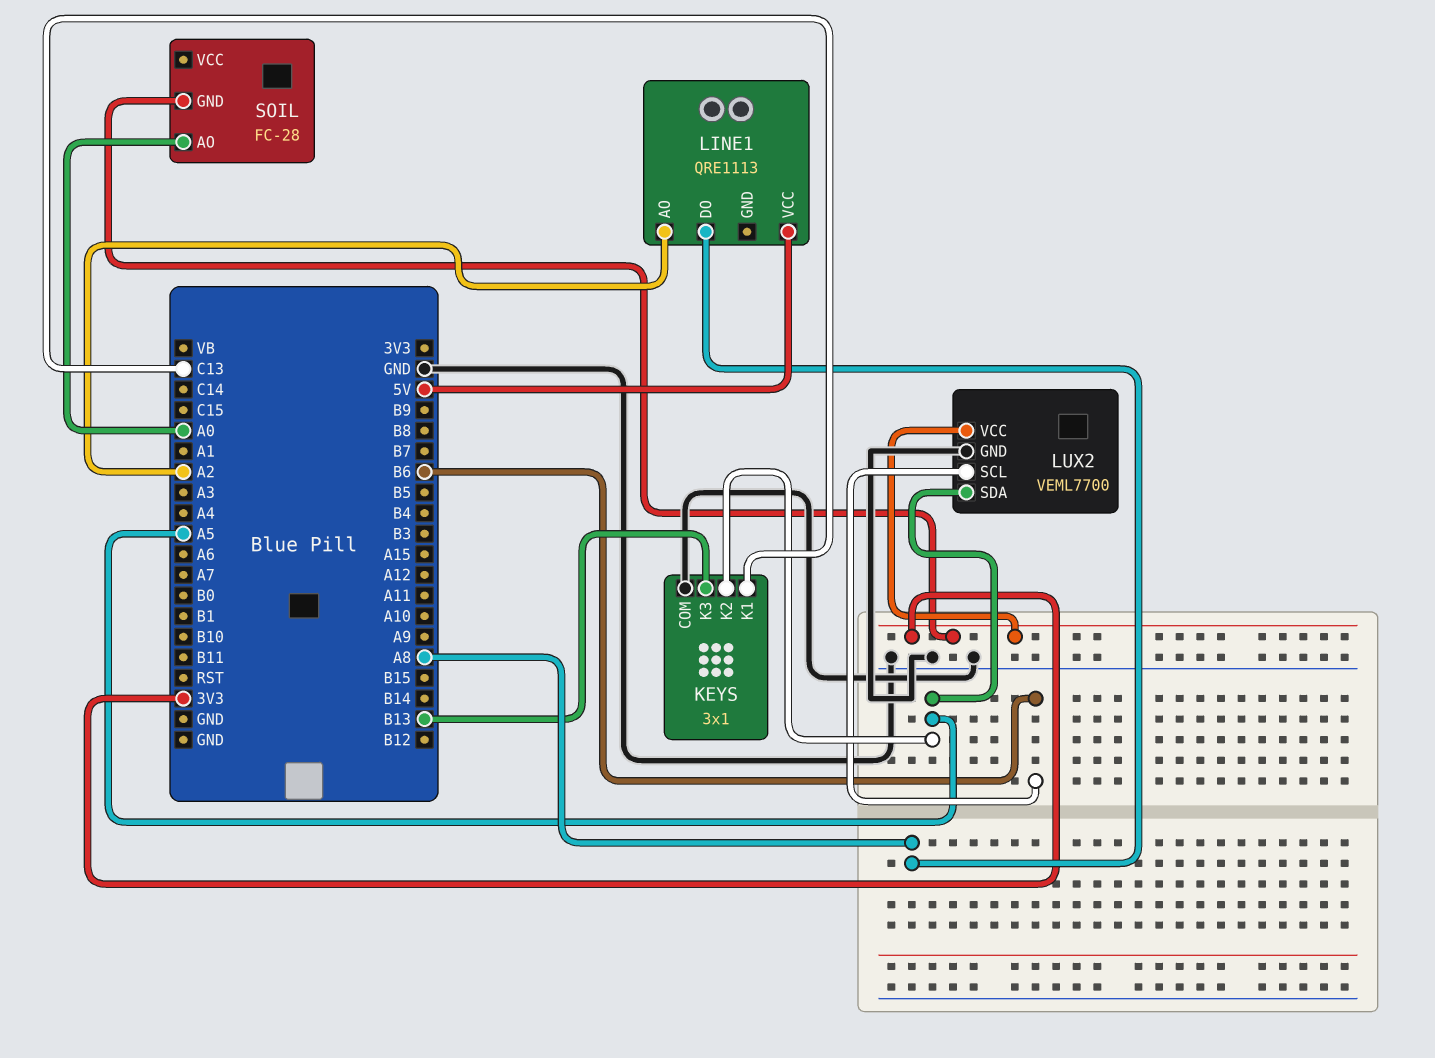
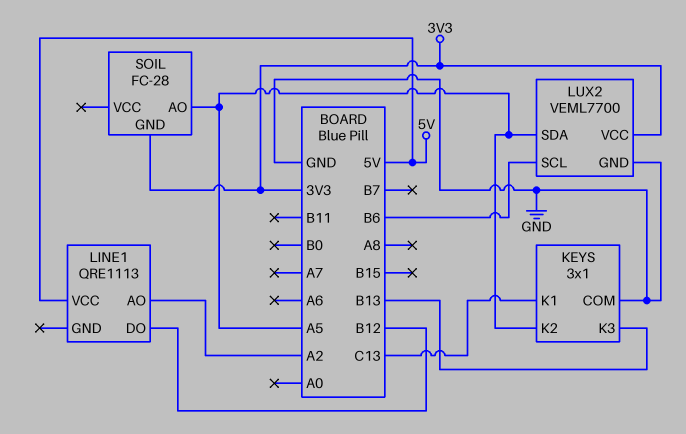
LINE1 pin DO: A8 -> B12
SOIL pin AO: A0 -> A5

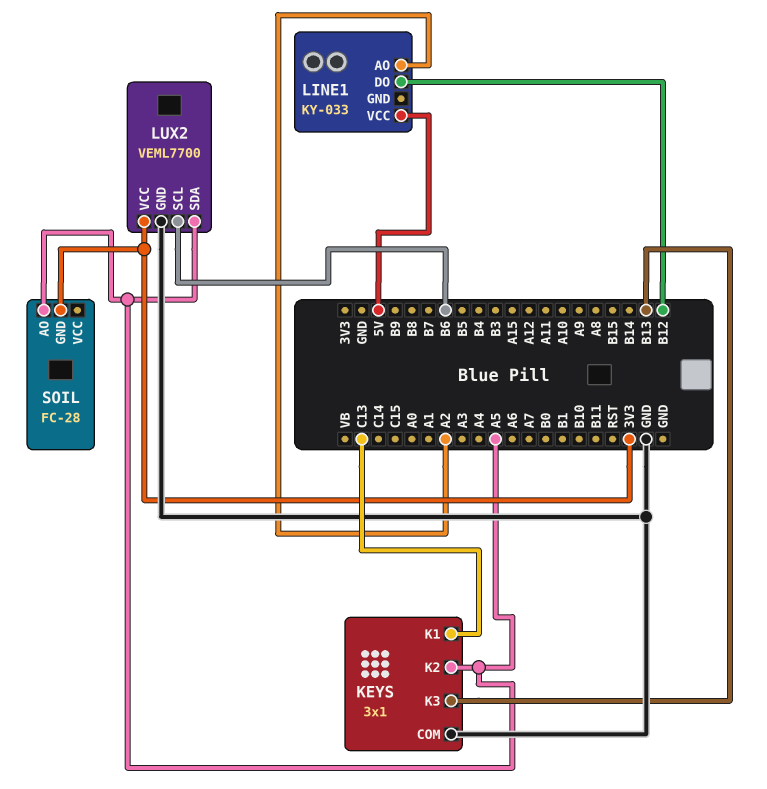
LINE1: QRE1113 -> KY-033

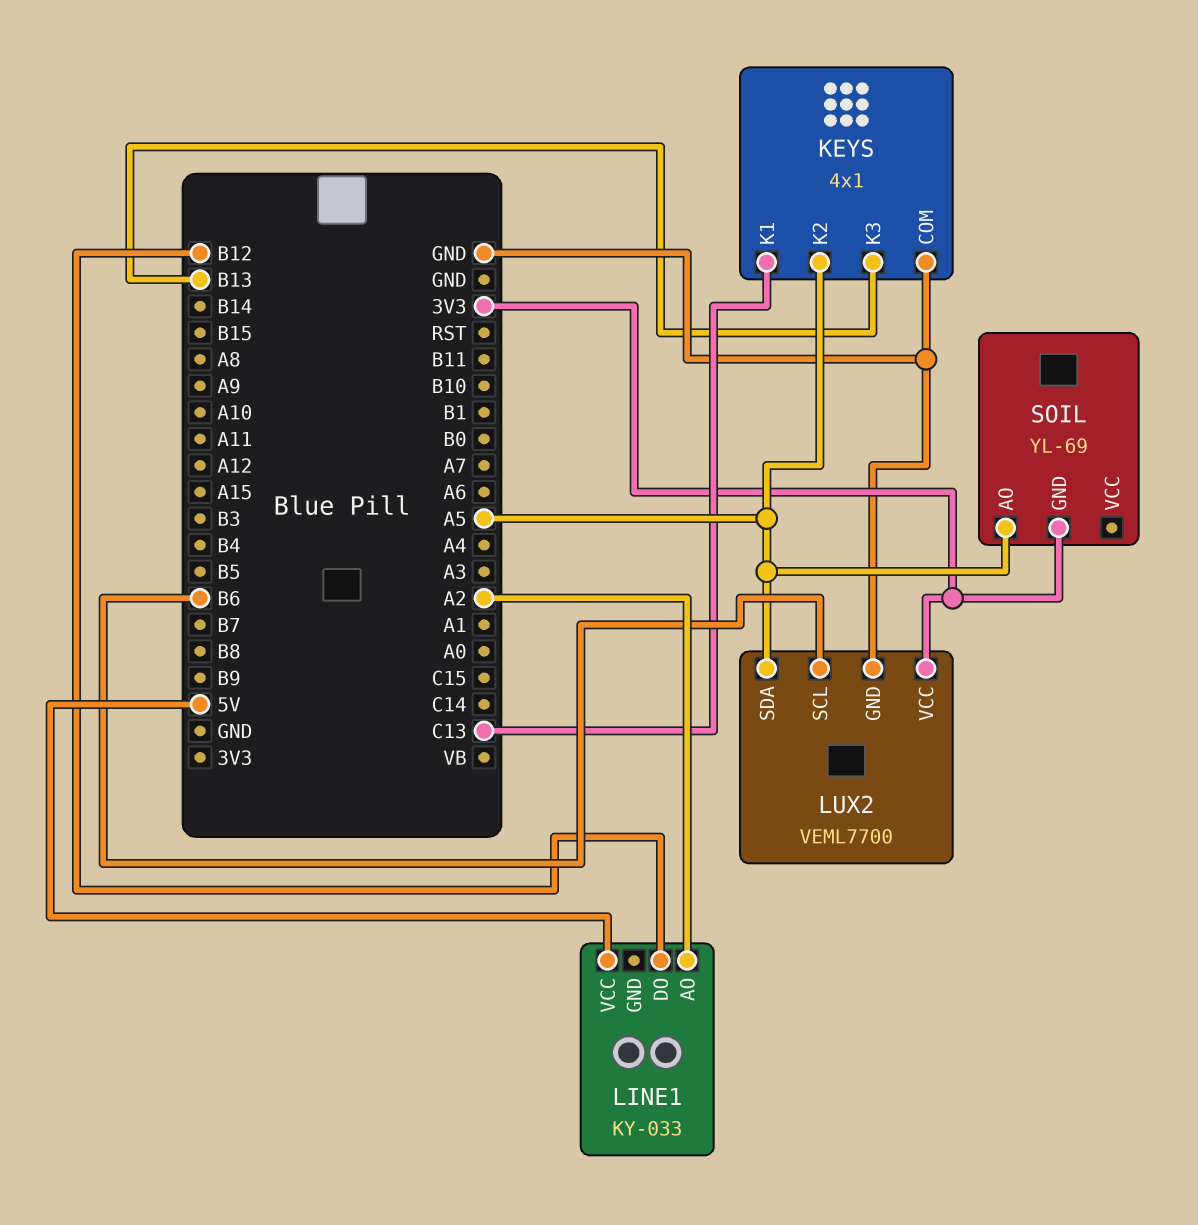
KEYS: 3x1 -> 4x1
SOIL: FC-28 -> YL-69

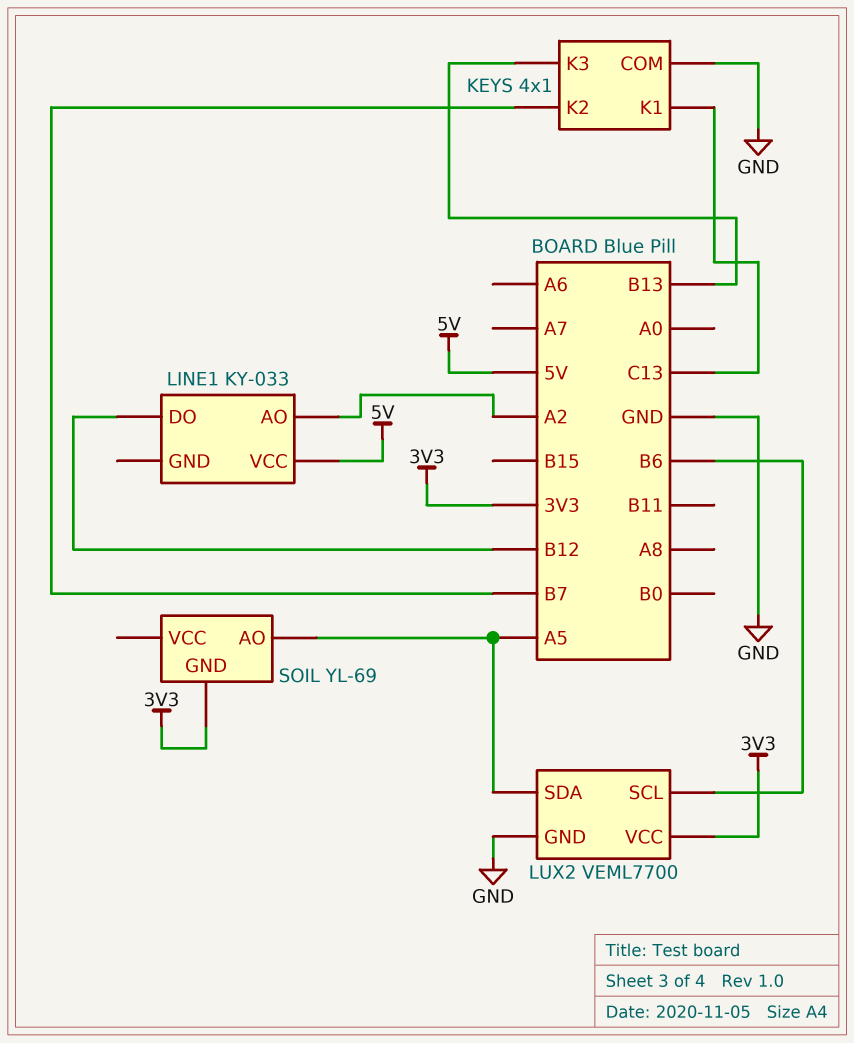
KEYS pin K2: A5 -> B7

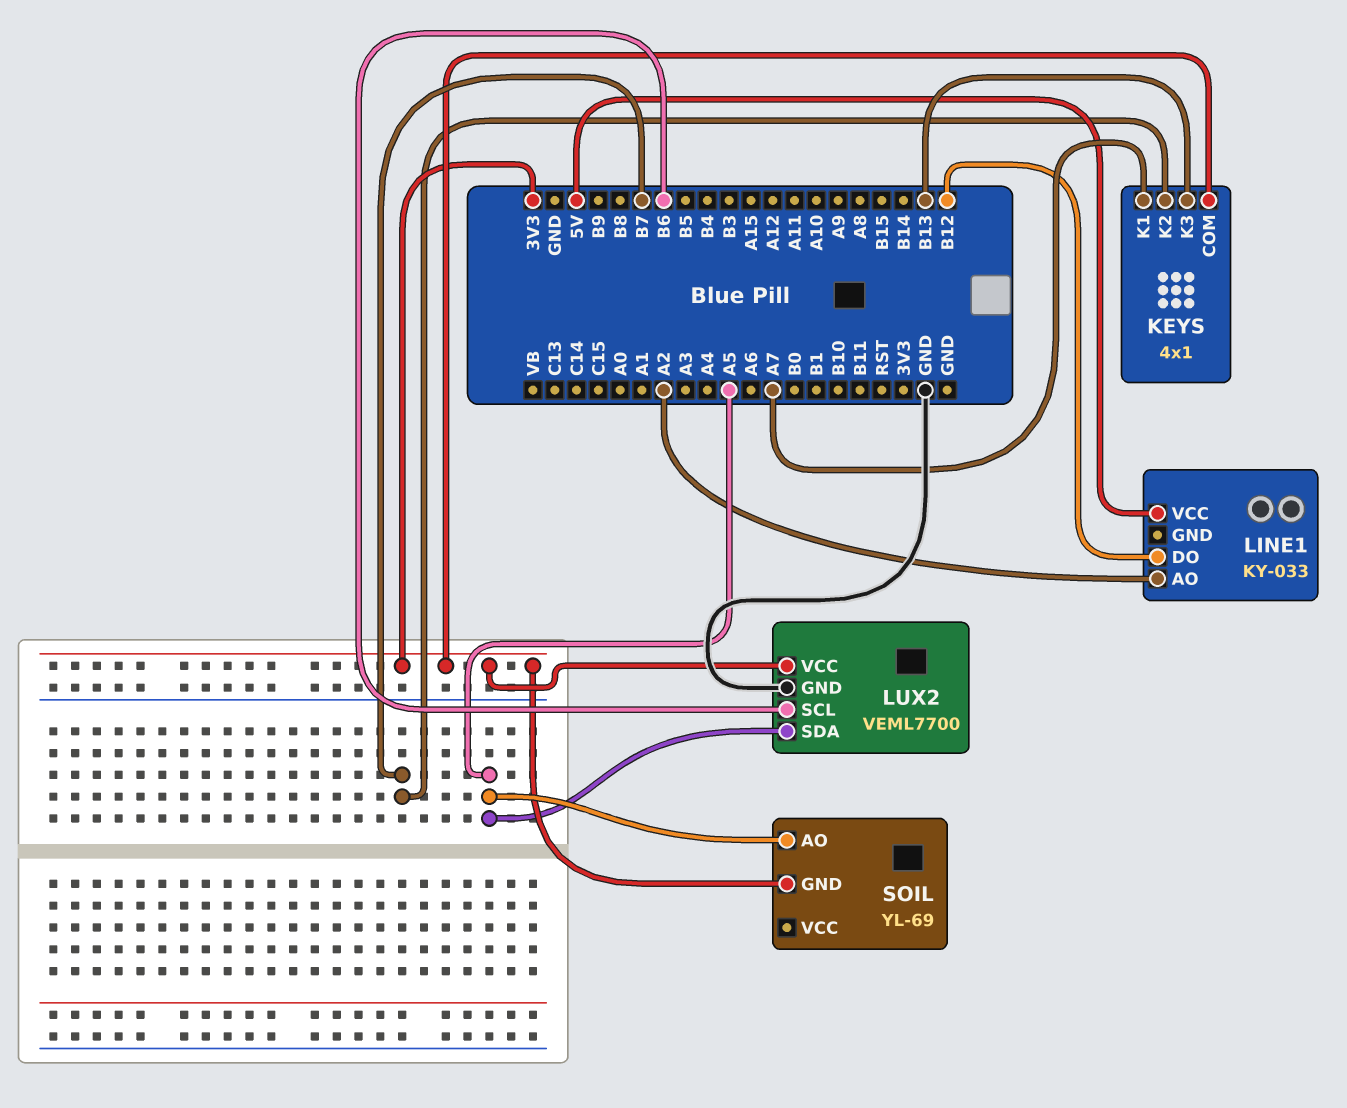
KEYS pin COM: GND -> 3V3
KEYS pin K1: C13 -> A7

